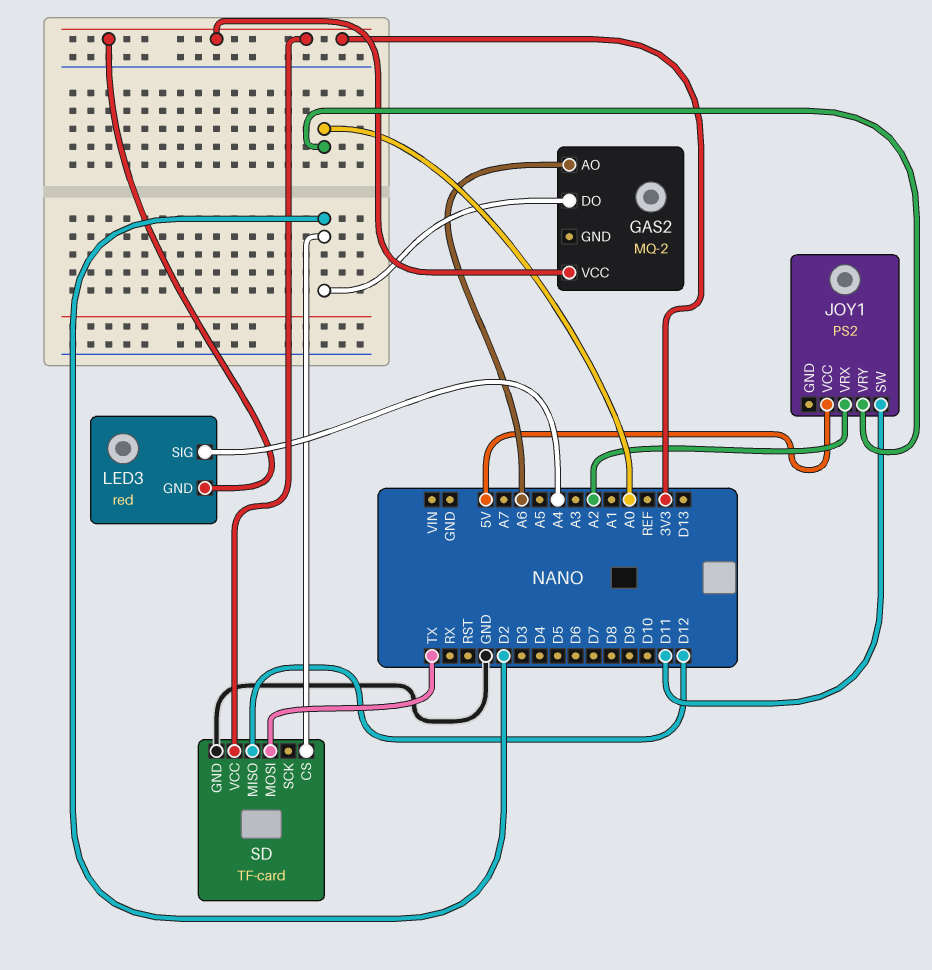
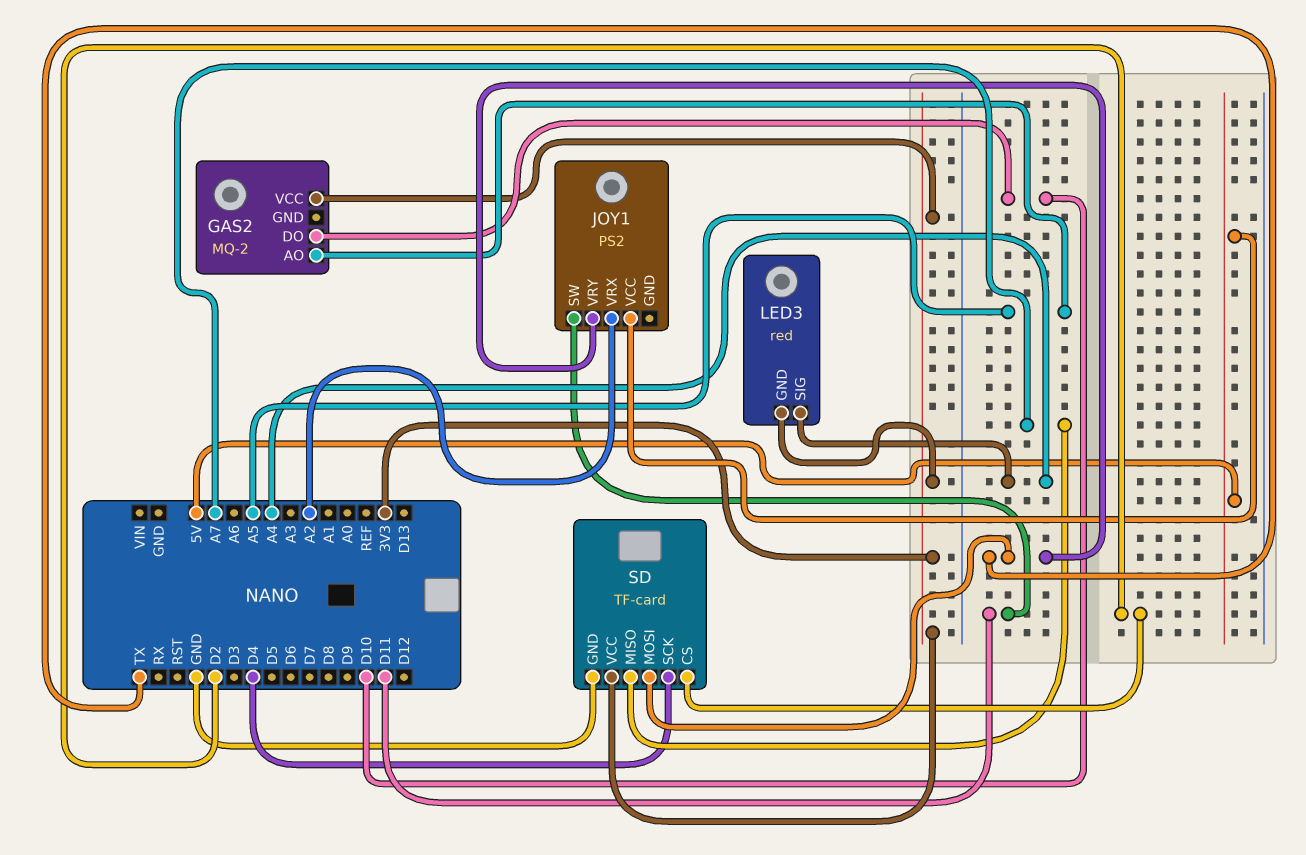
GAS2 pin AO: A6 -> A5
GAS2 pin DO: D2 -> D10
JOY1 pin VRY: A0 -> TX
SD pin MISO: D12 -> A7
SD pin SCK: none -> D4

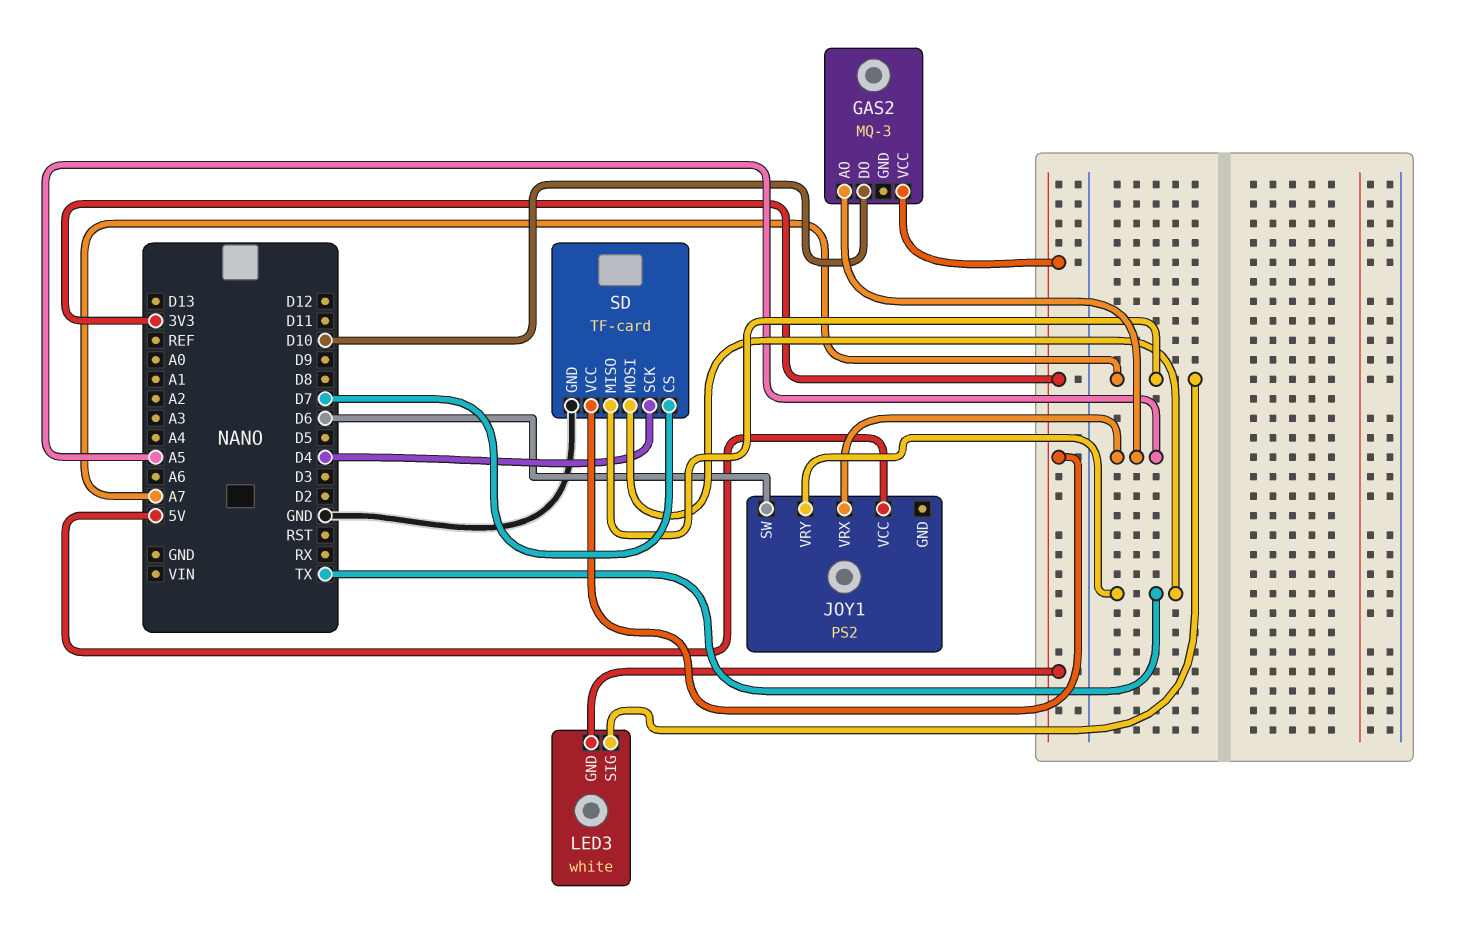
GAS2: MQ-2 -> MQ-3
JOY1 pin SW: D11 -> D6
JOY1 pin VRX: A2 -> A5
LED3: red -> white
LED3 pin SIG: A4 -> A7
SD pin CS: D2 -> D7

